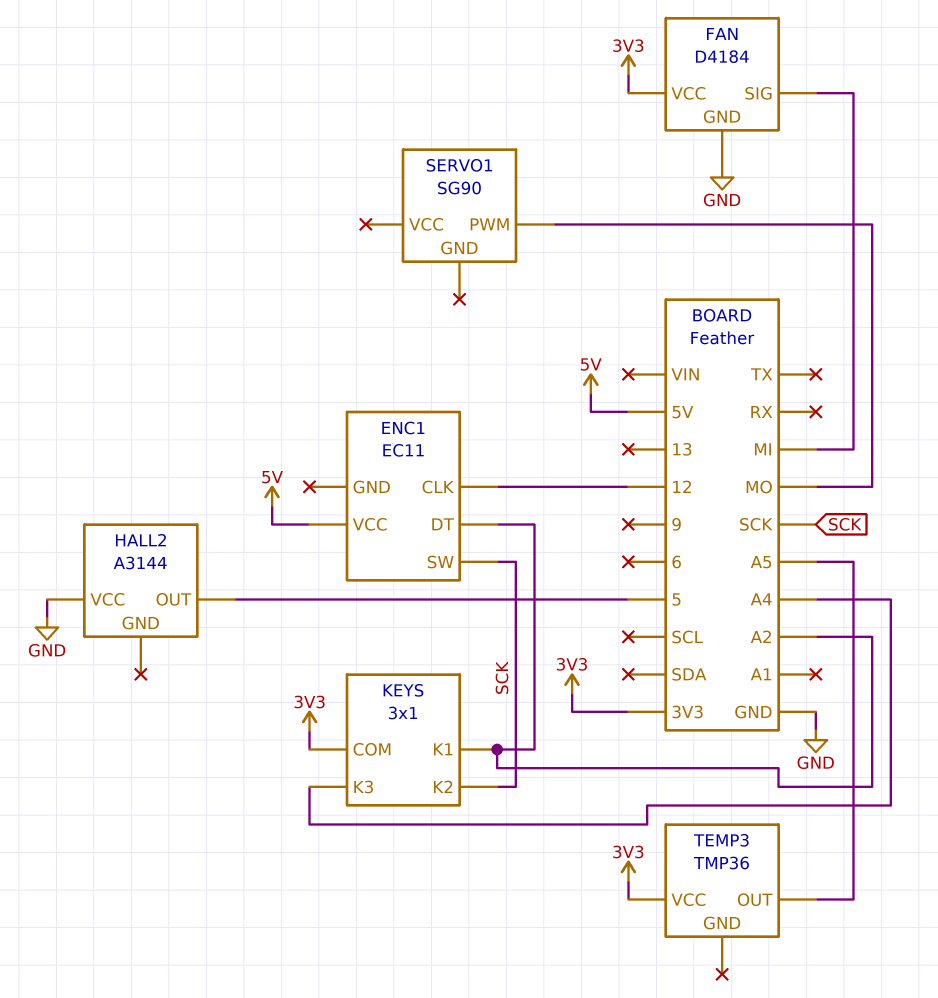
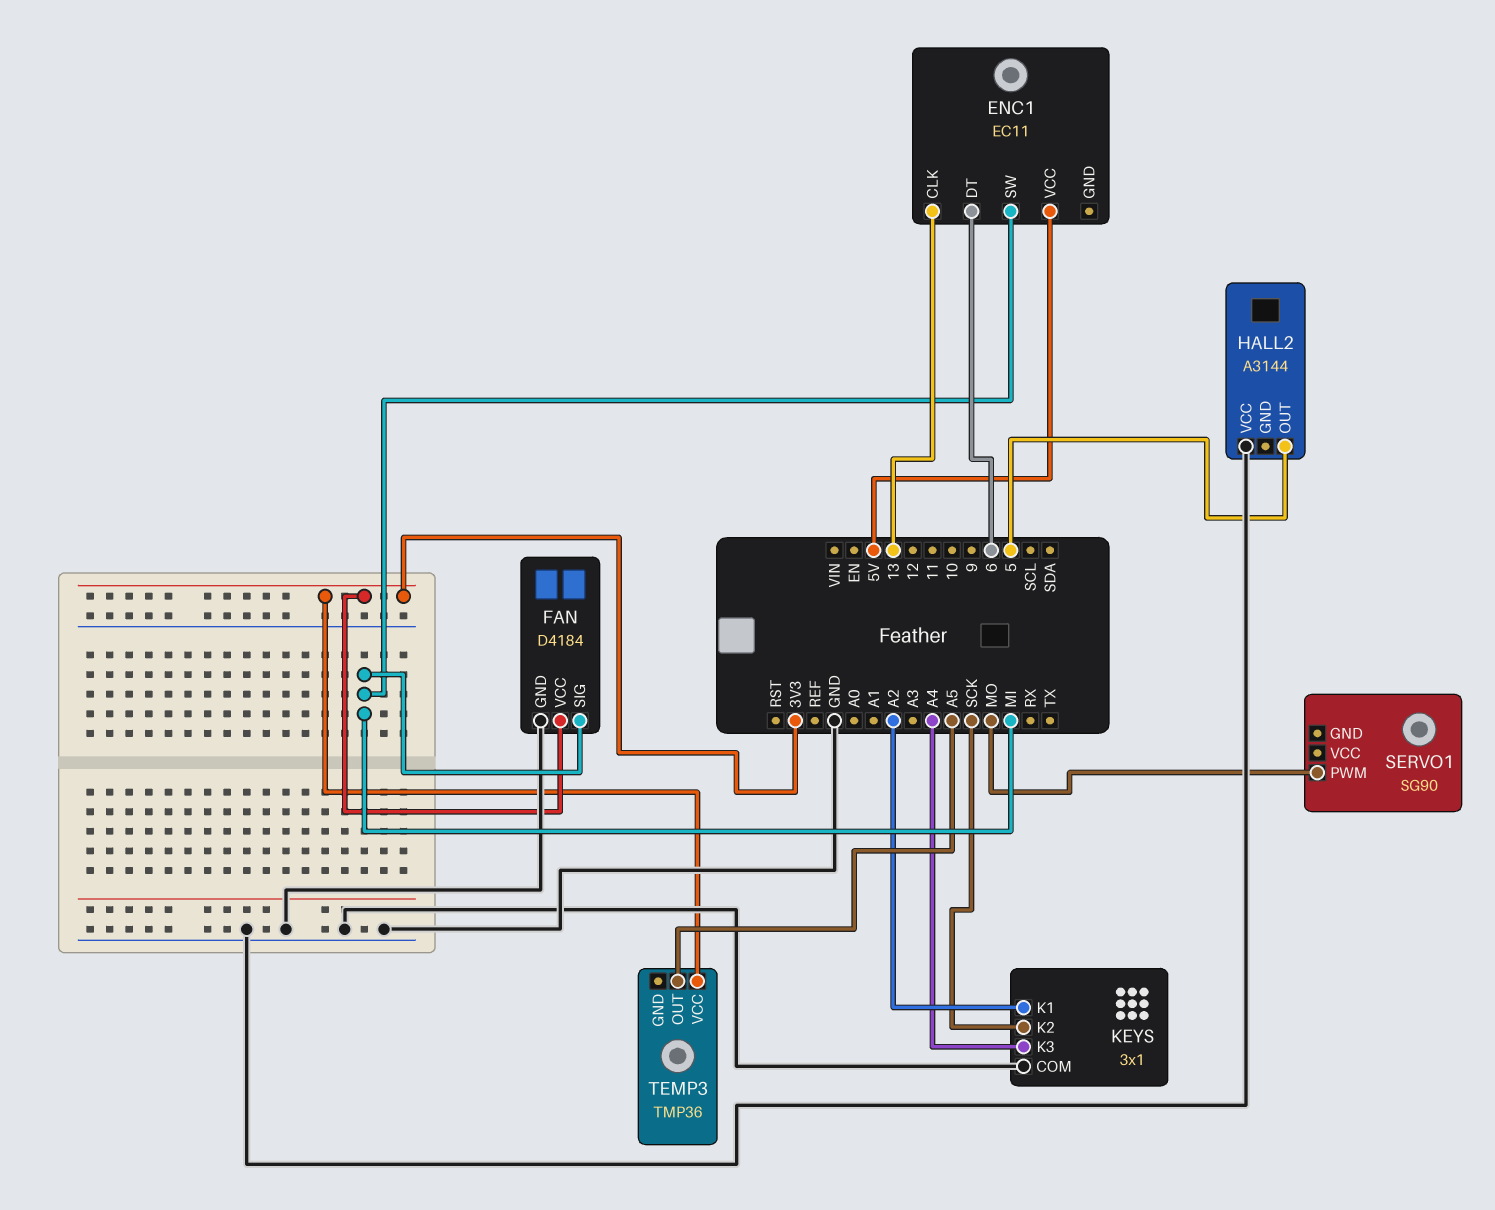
ENC1 pin CLK: 12 -> 13
ENC1 pin DT: A2 -> 6
ENC1 pin SW: SCK -> MI
KEYS pin COM: 3V3 -> GND

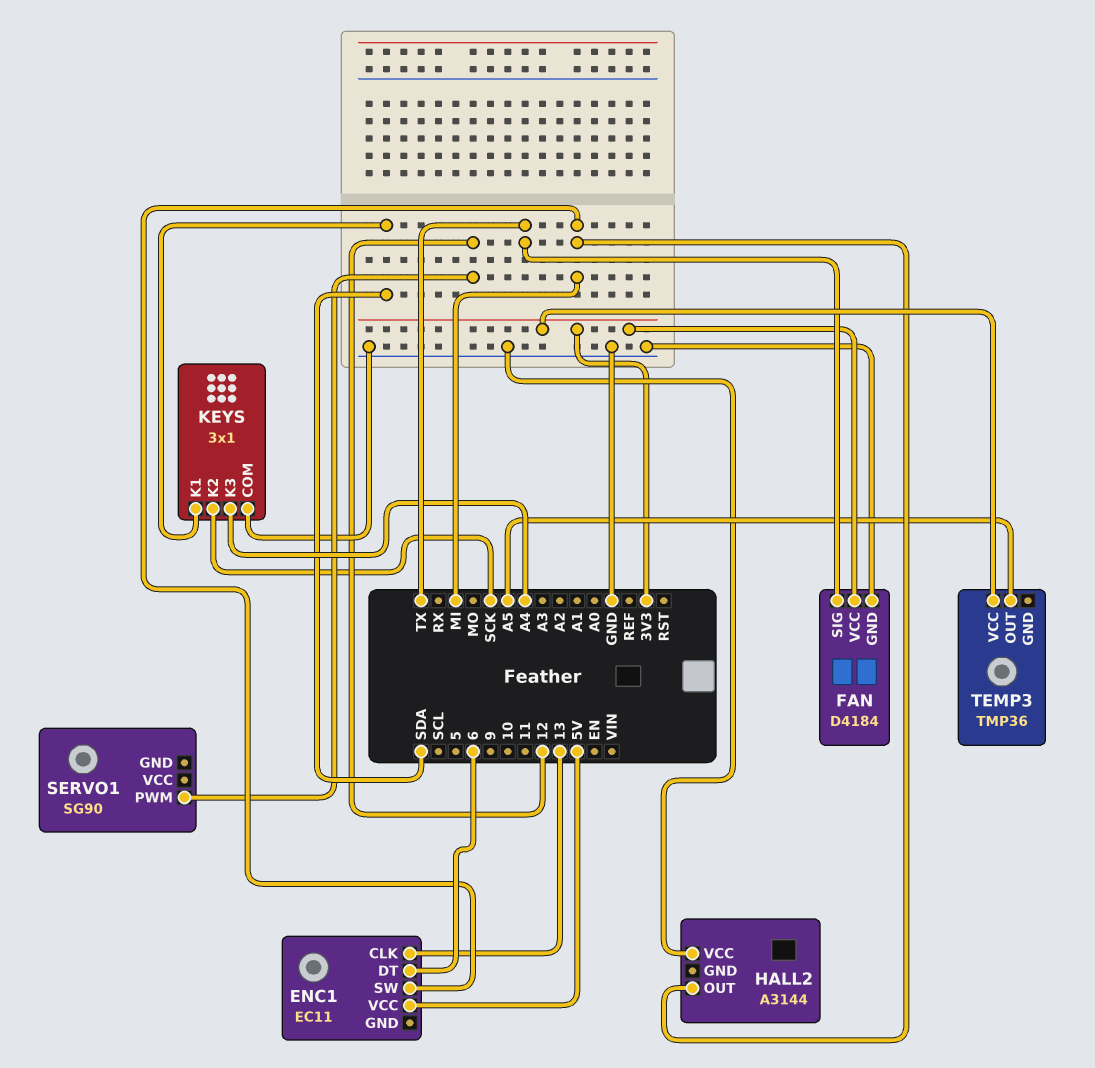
FAN pin SIG: MI -> TX
HALL2 pin OUT: 5 -> MI
KEYS pin K1: A2 -> SDA
SERVO1 pin PWM: MO -> 12

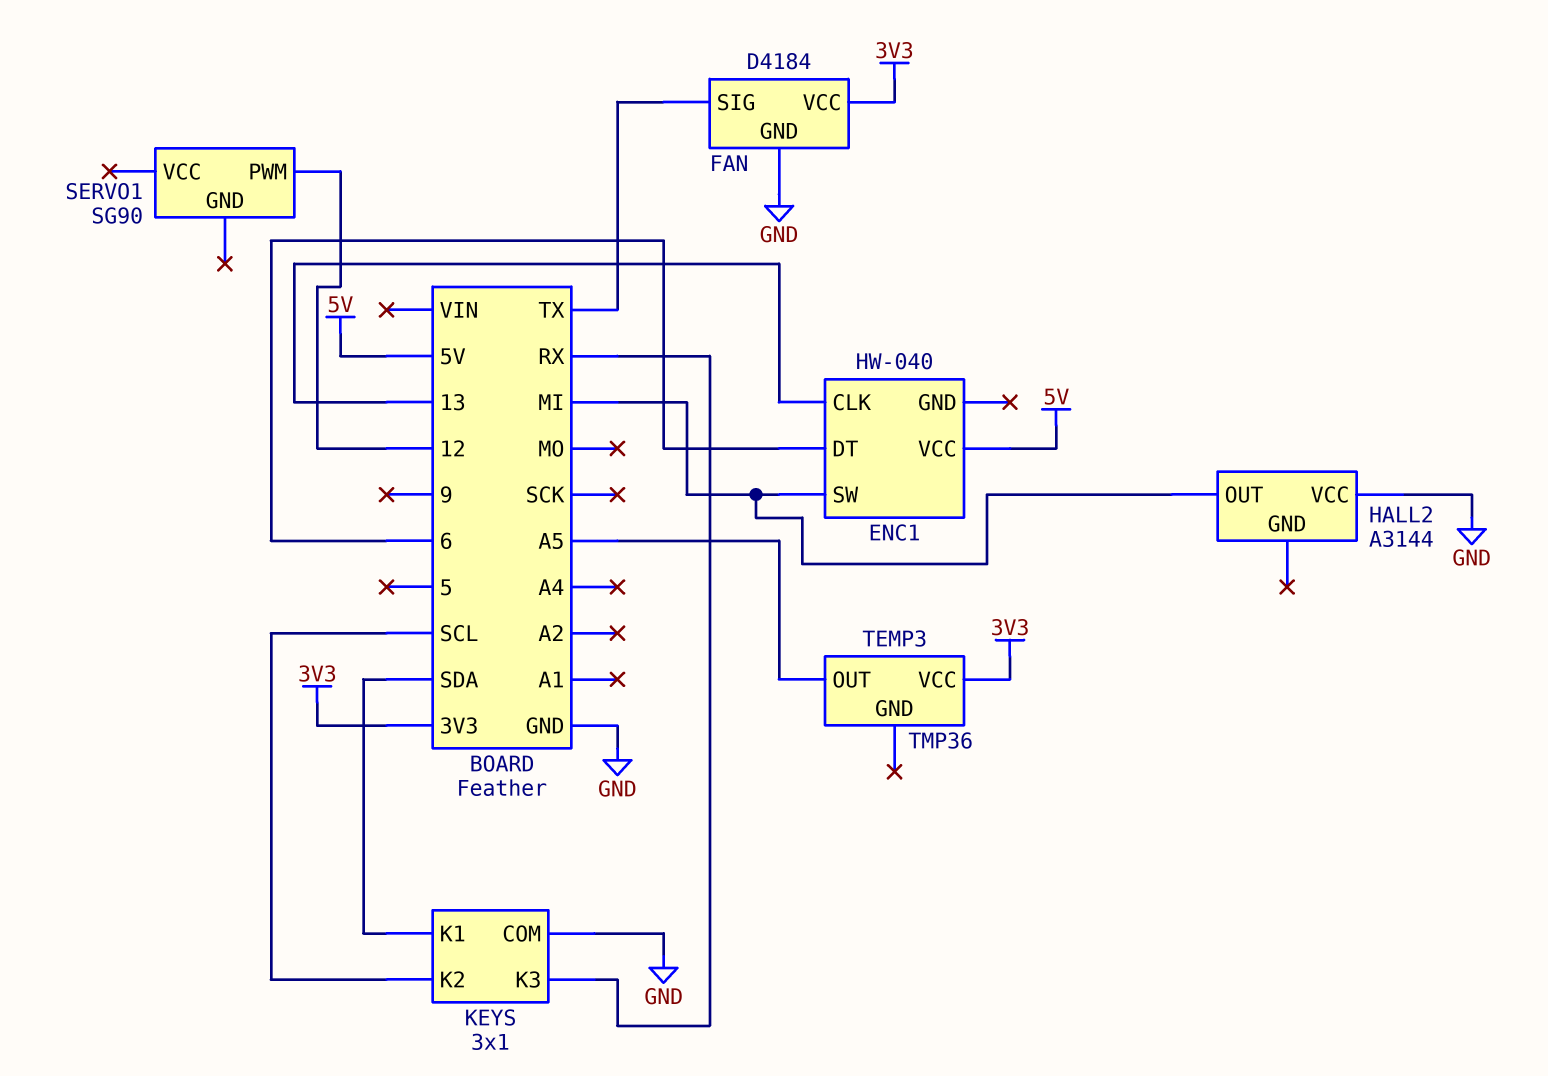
ENC1: EC11 -> HW-040
KEYS pin K2: SCK -> SCL
KEYS pin K3: A4 -> RX

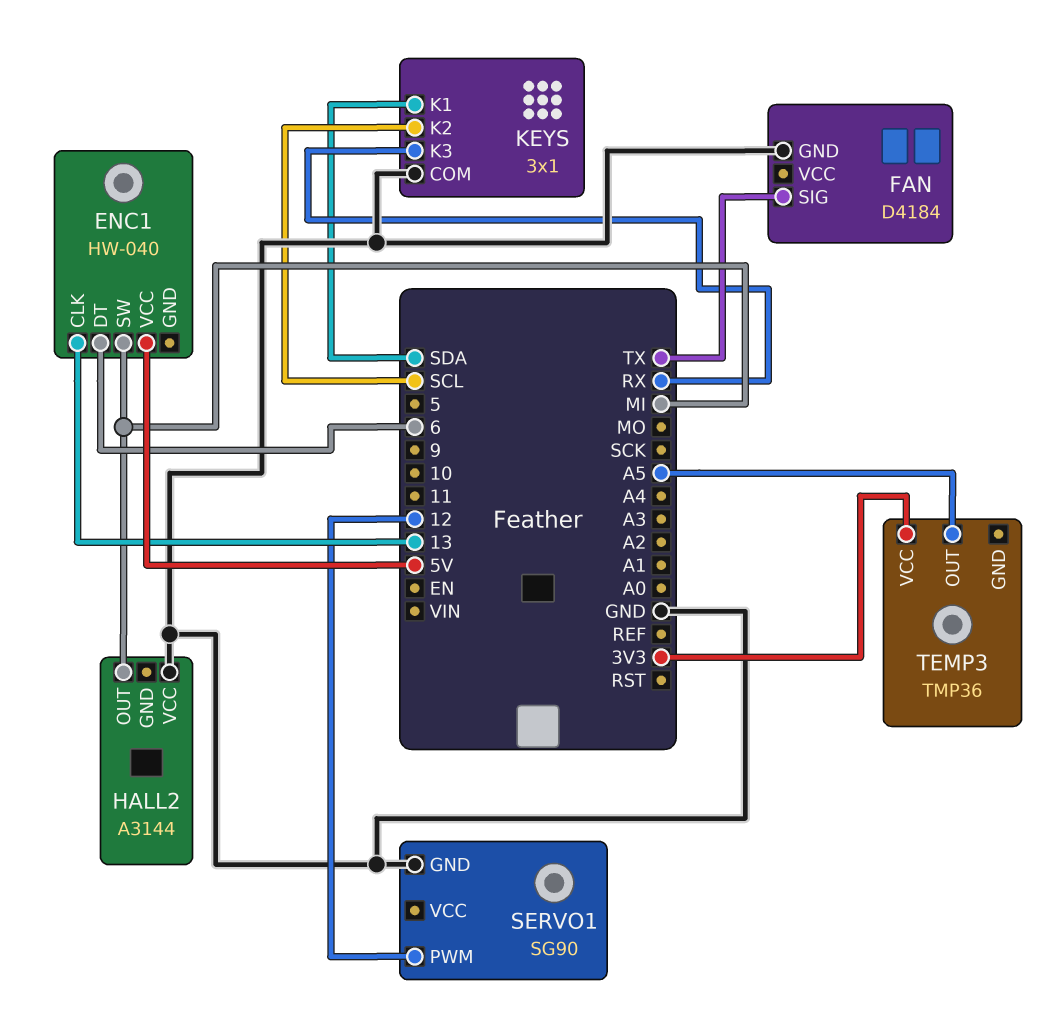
FAN pin VCC: 3V3 -> none
SERVO1 pin GND: none -> GND

